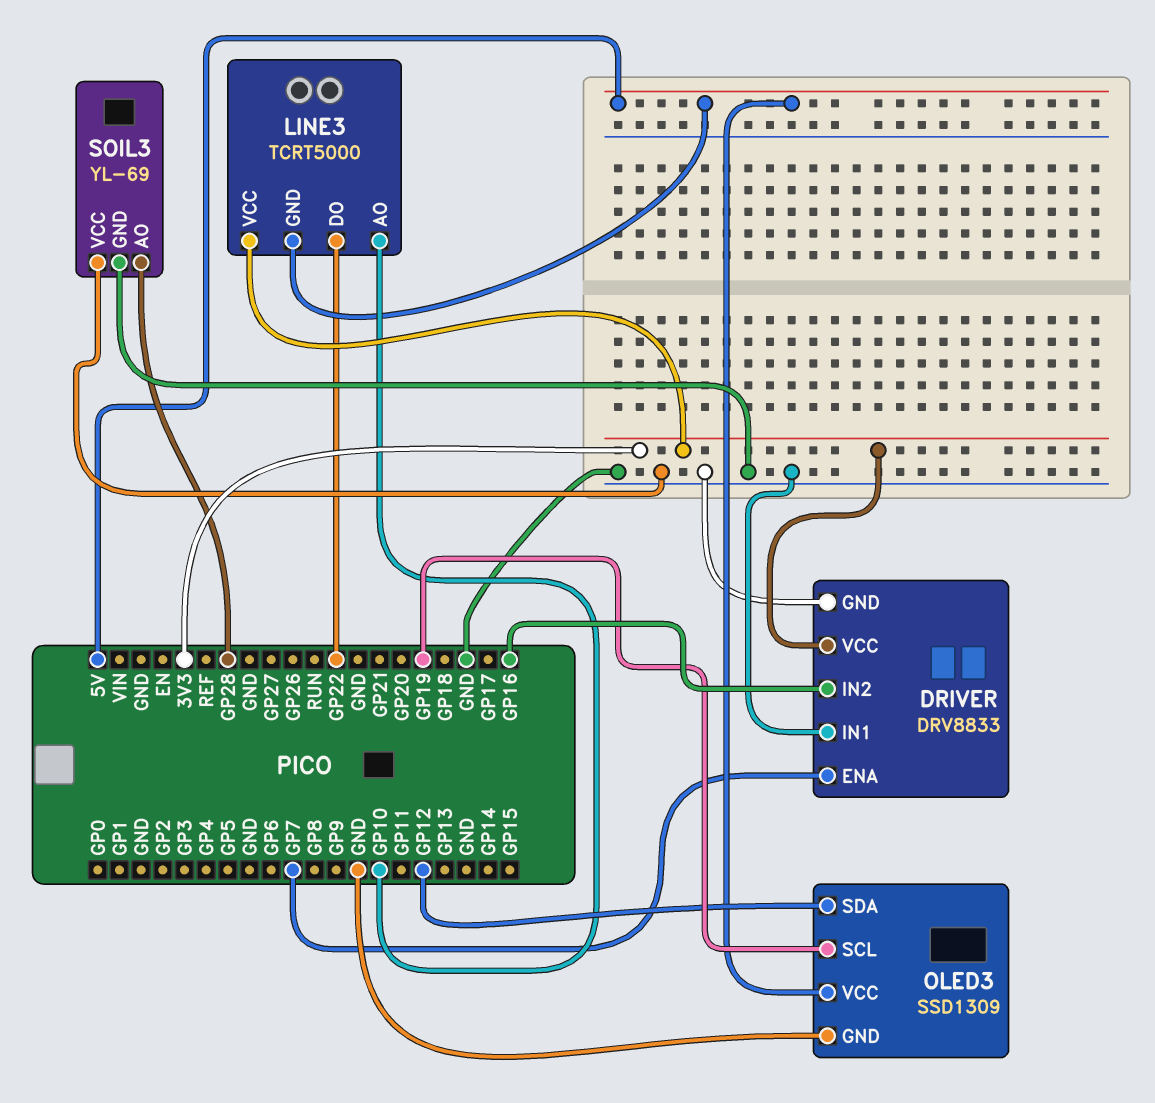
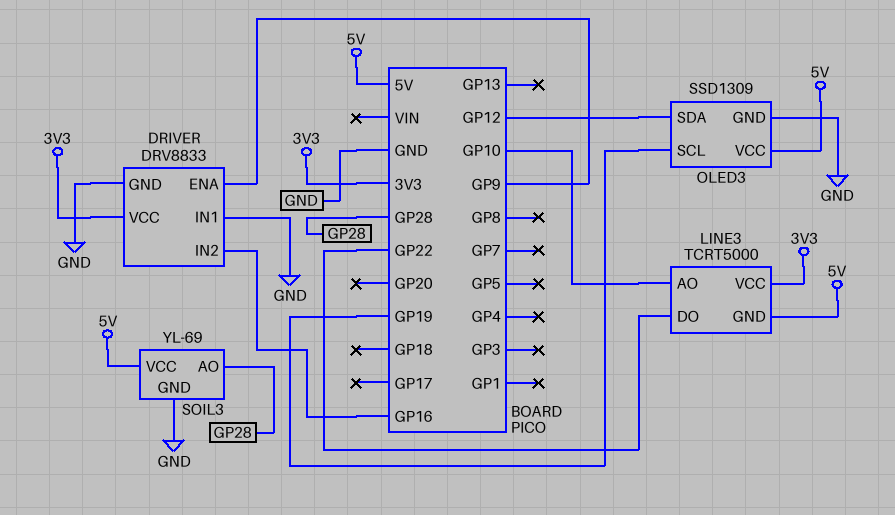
DRIVER pin ENA: GP7 -> GP9
SOIL3 pin VCC: GND -> 5V

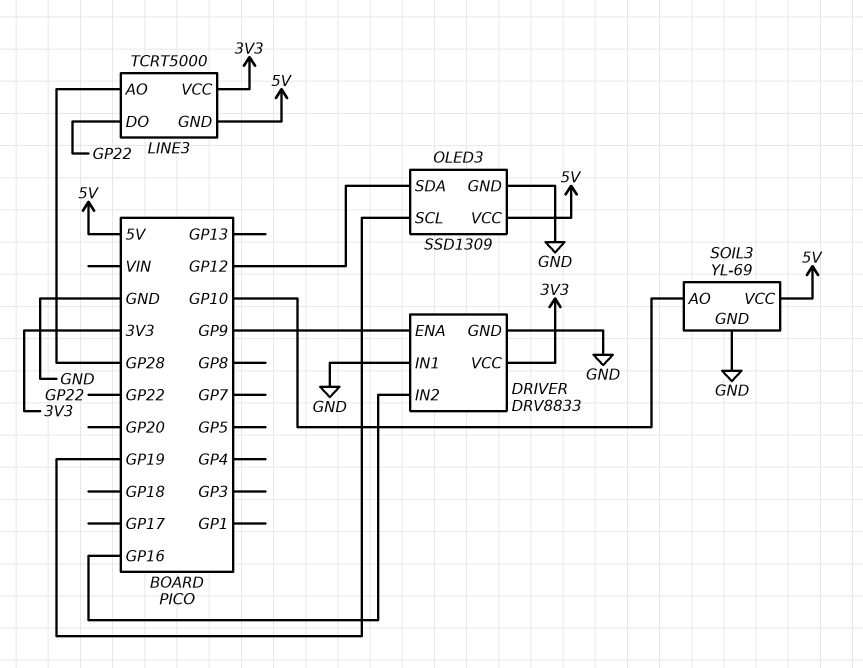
LINE3 pin AO: GP10 -> GP28
SOIL3 pin AO: GP28 -> GP10

